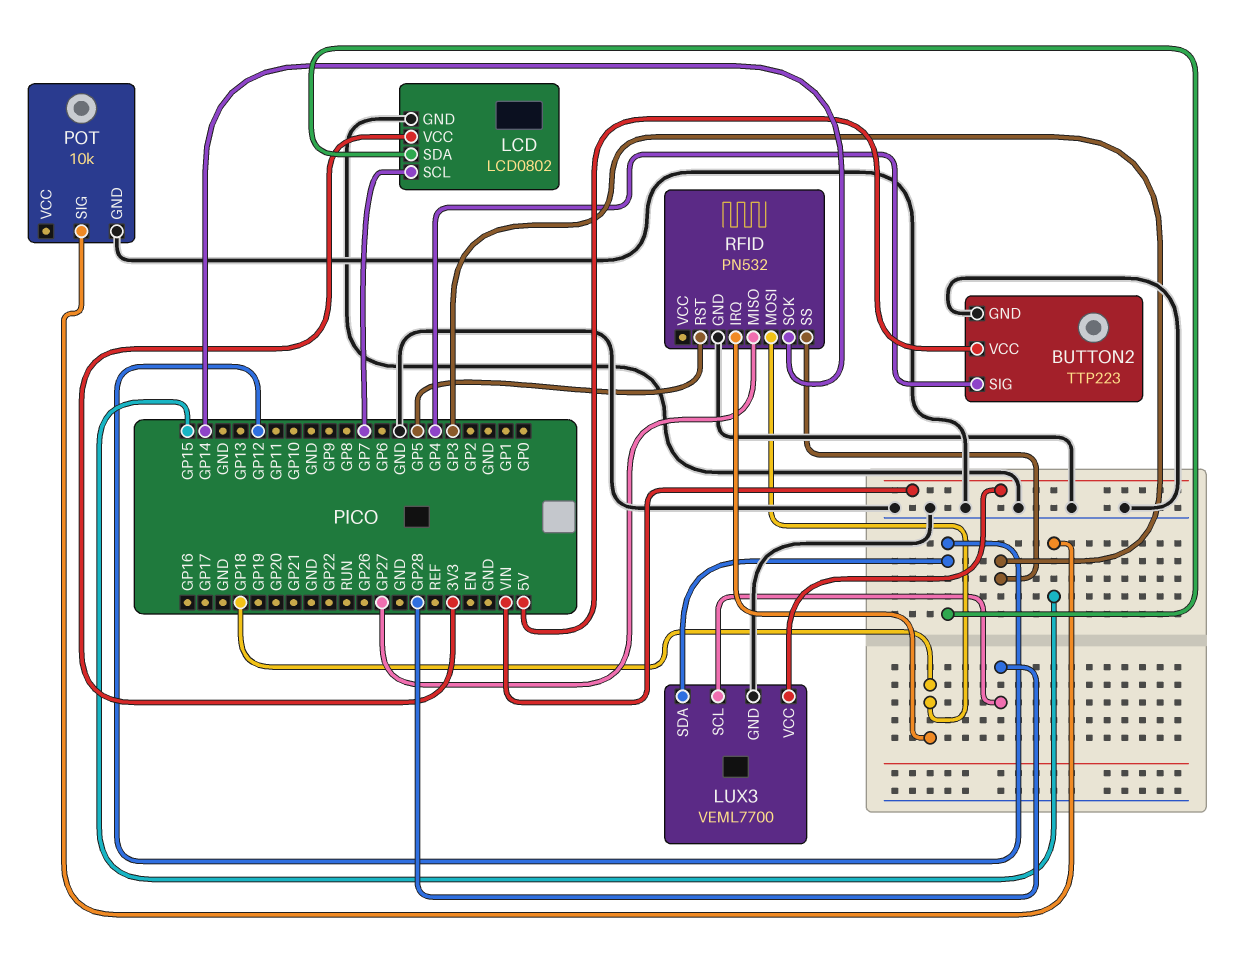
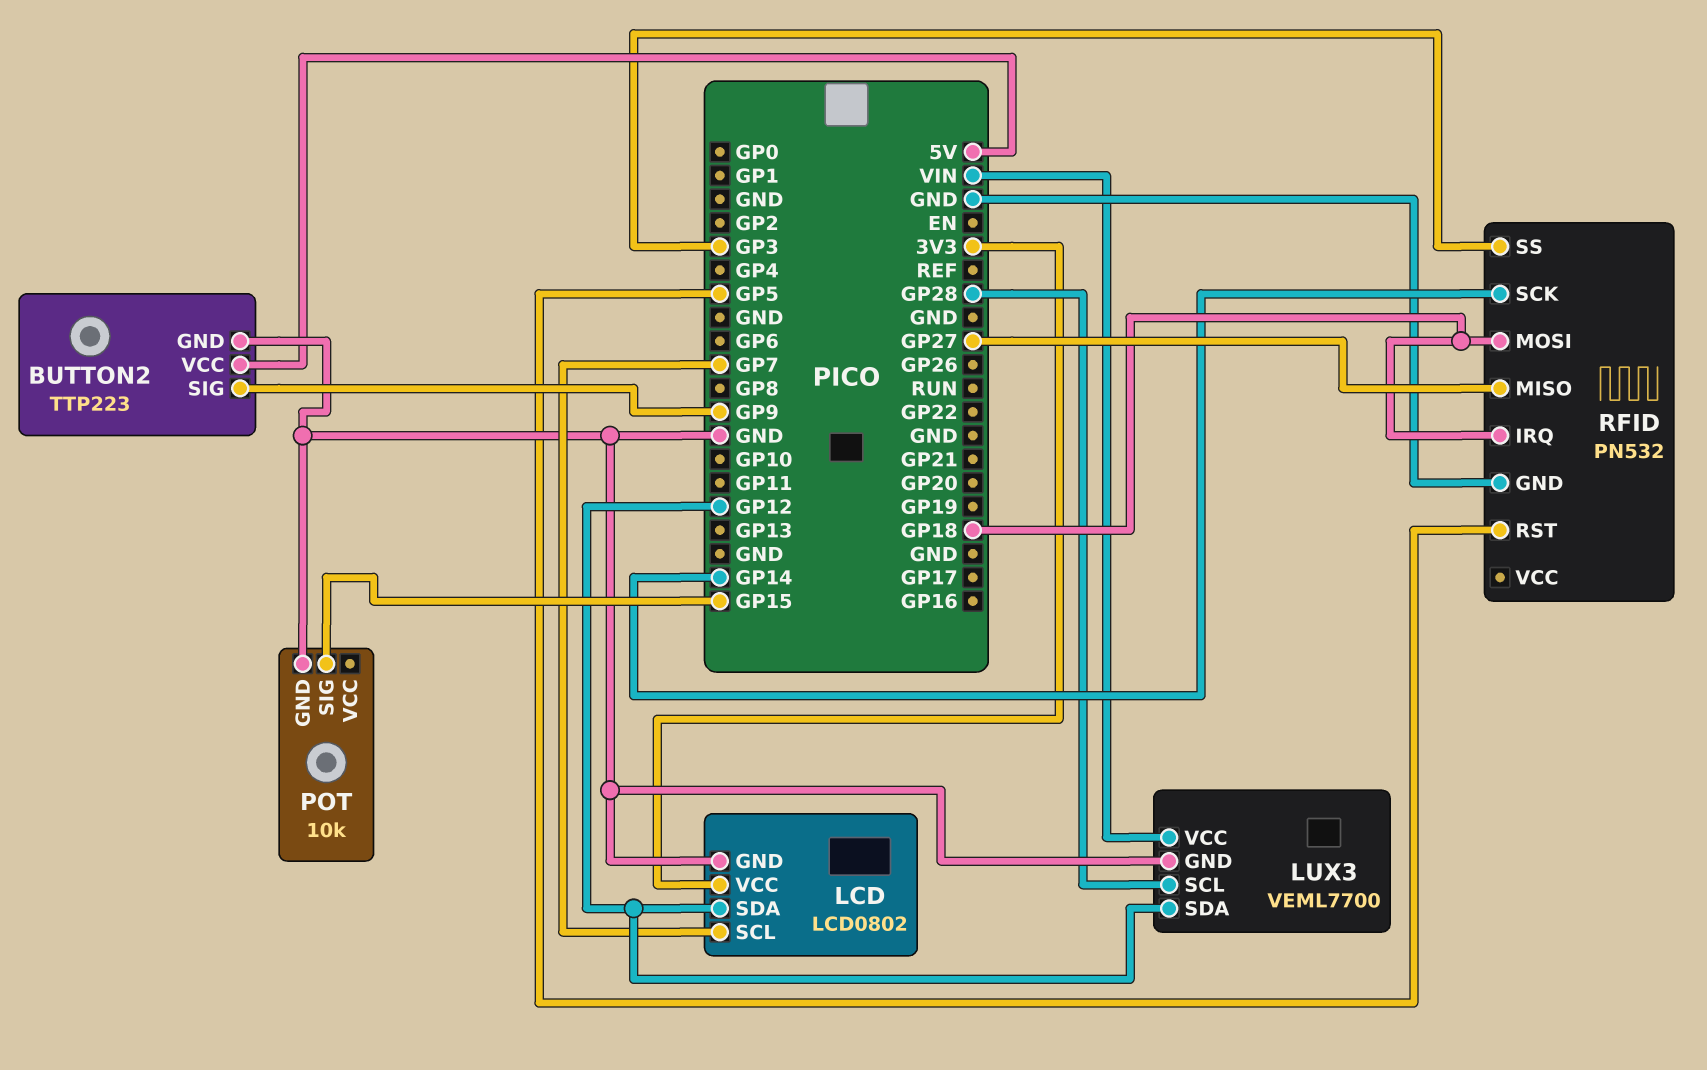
BUTTON2 pin SIG: GP4 -> GP9

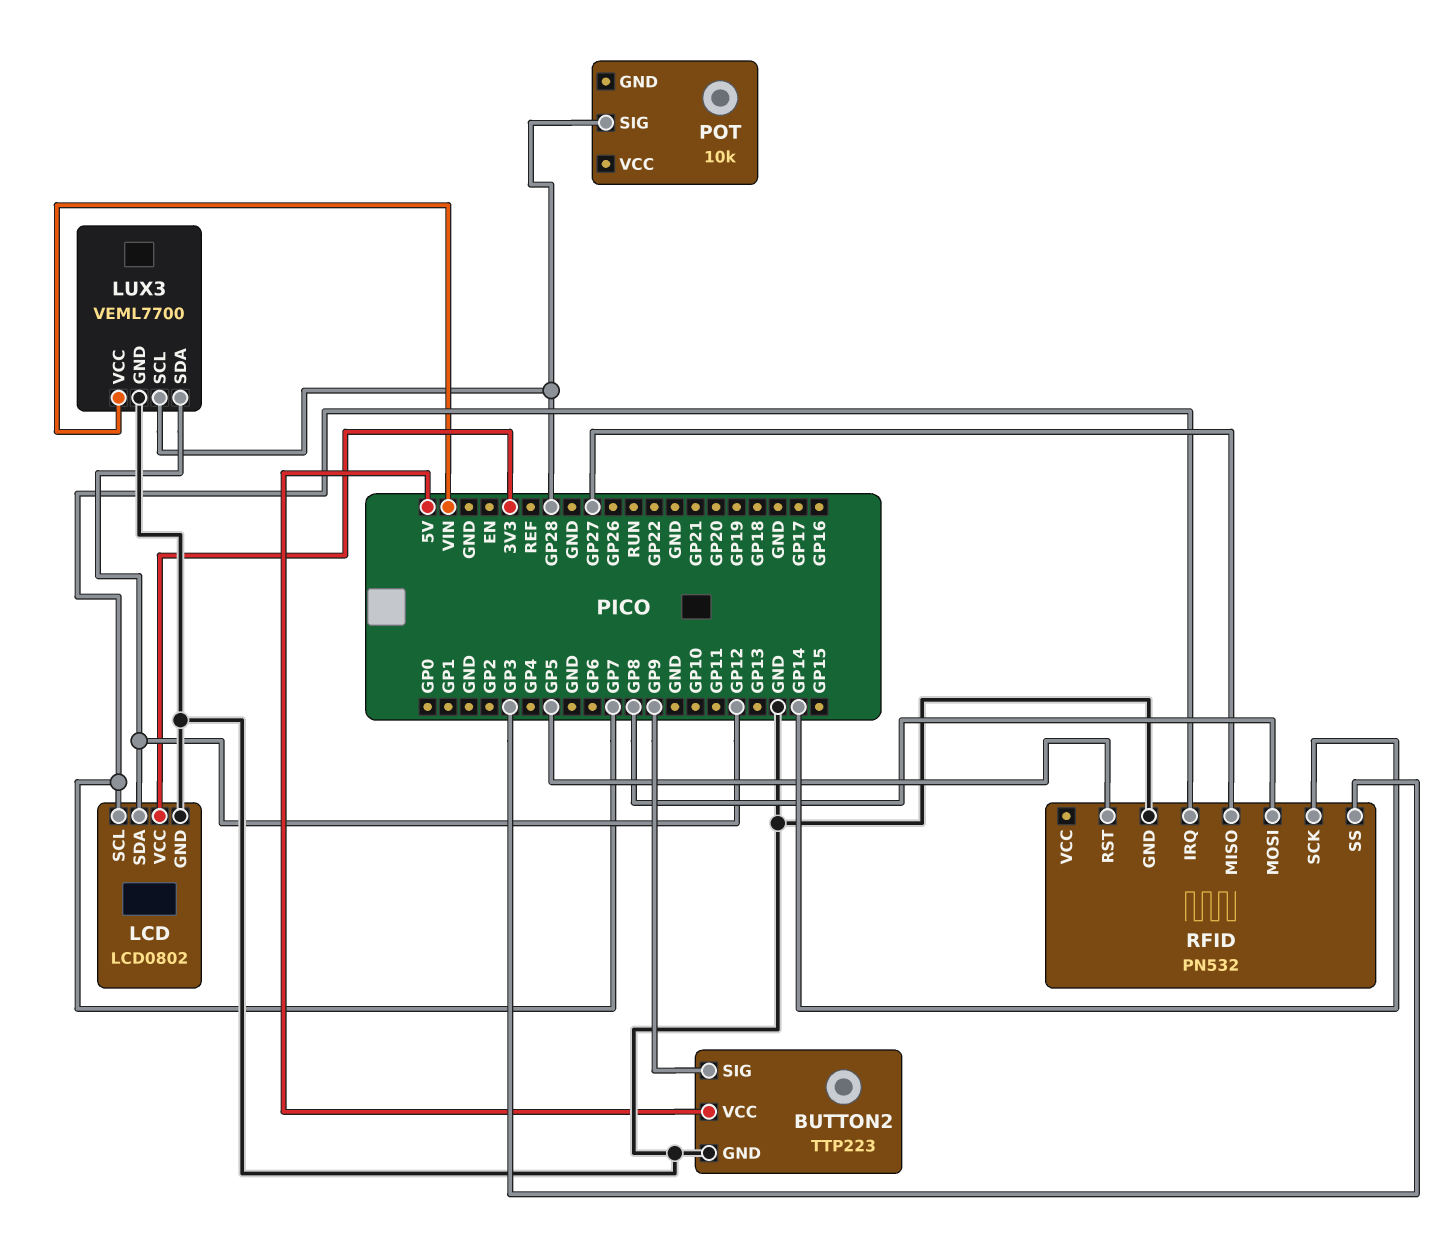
POT pin GND: GND -> none
POT pin SIG: GP15 -> GP28
RFID pin IRQ: GP18 -> GP7
RFID pin MOSI: GP18 -> GP8

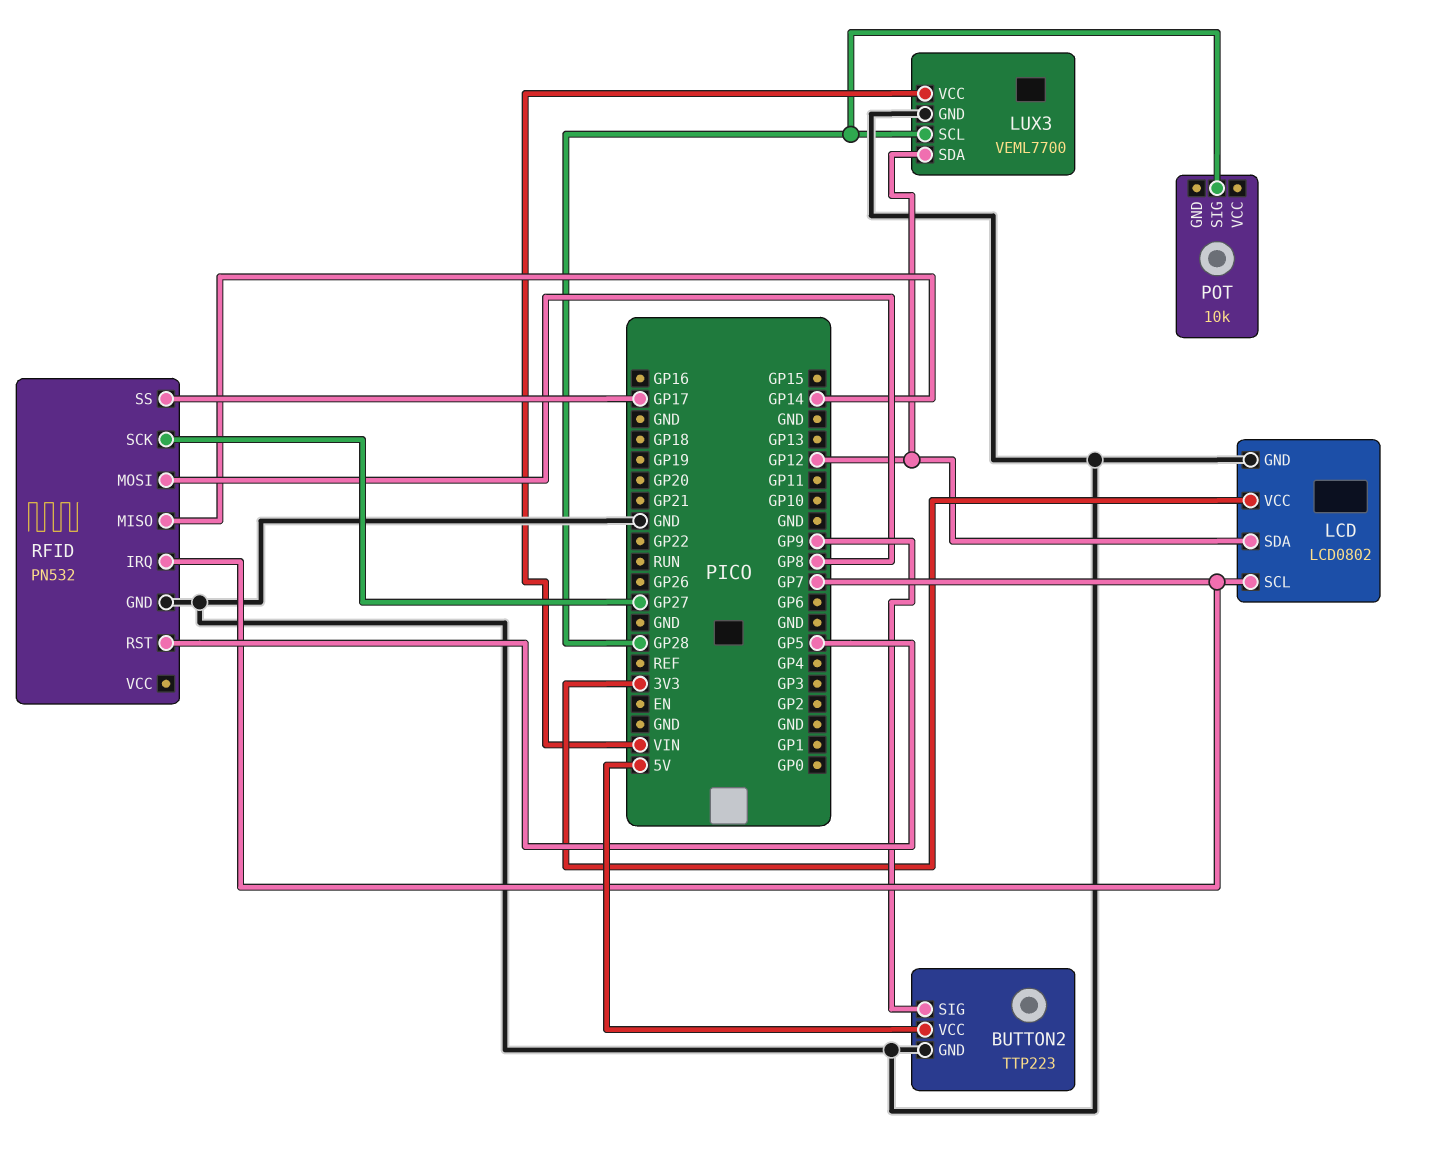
RFID pin MISO: GP27 -> GP14
RFID pin SCK: GP14 -> GP27
RFID pin SS: GP3 -> GP17

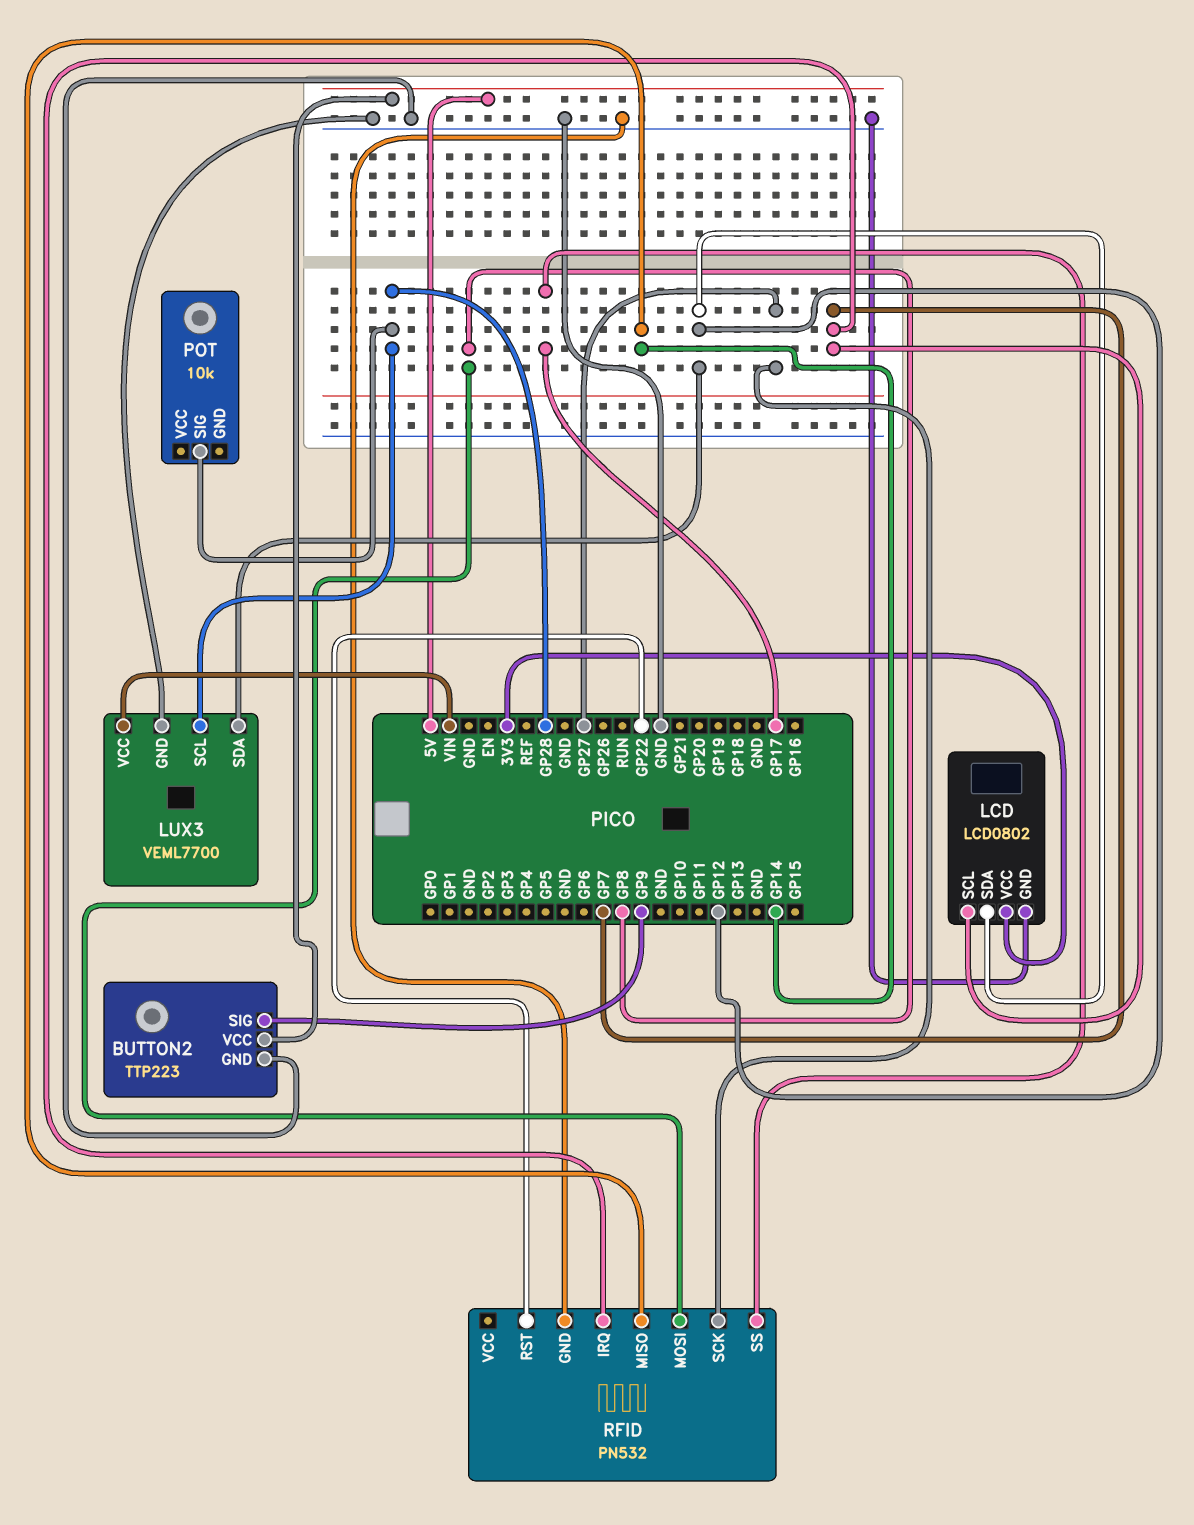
RFID pin RST: GP5 -> GP22

